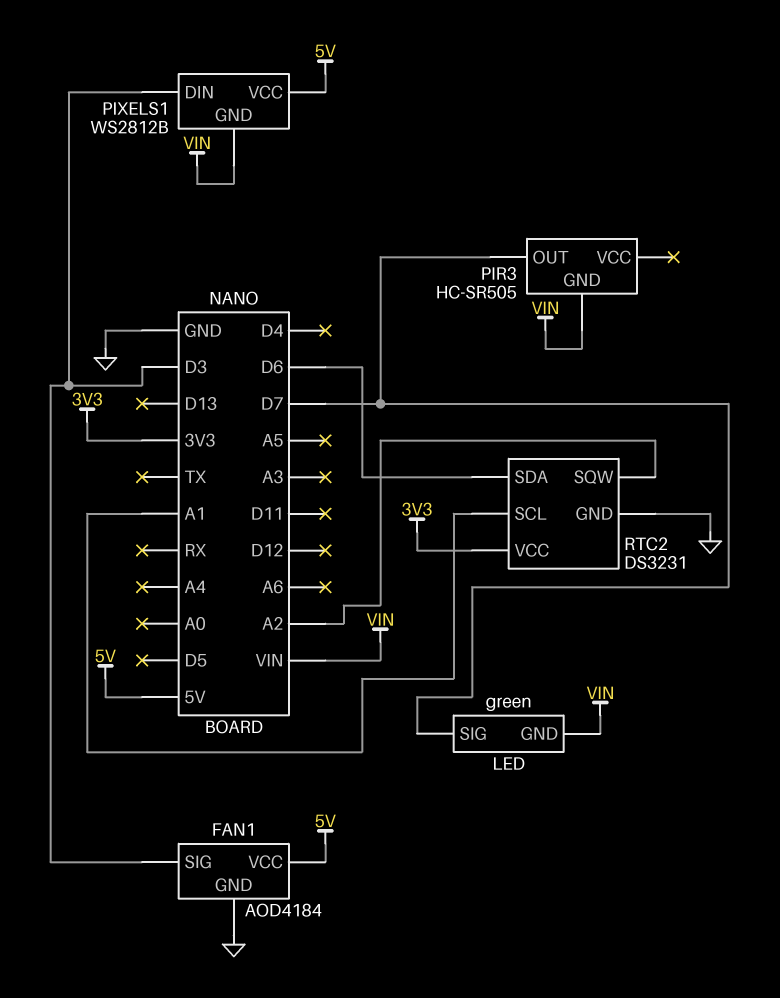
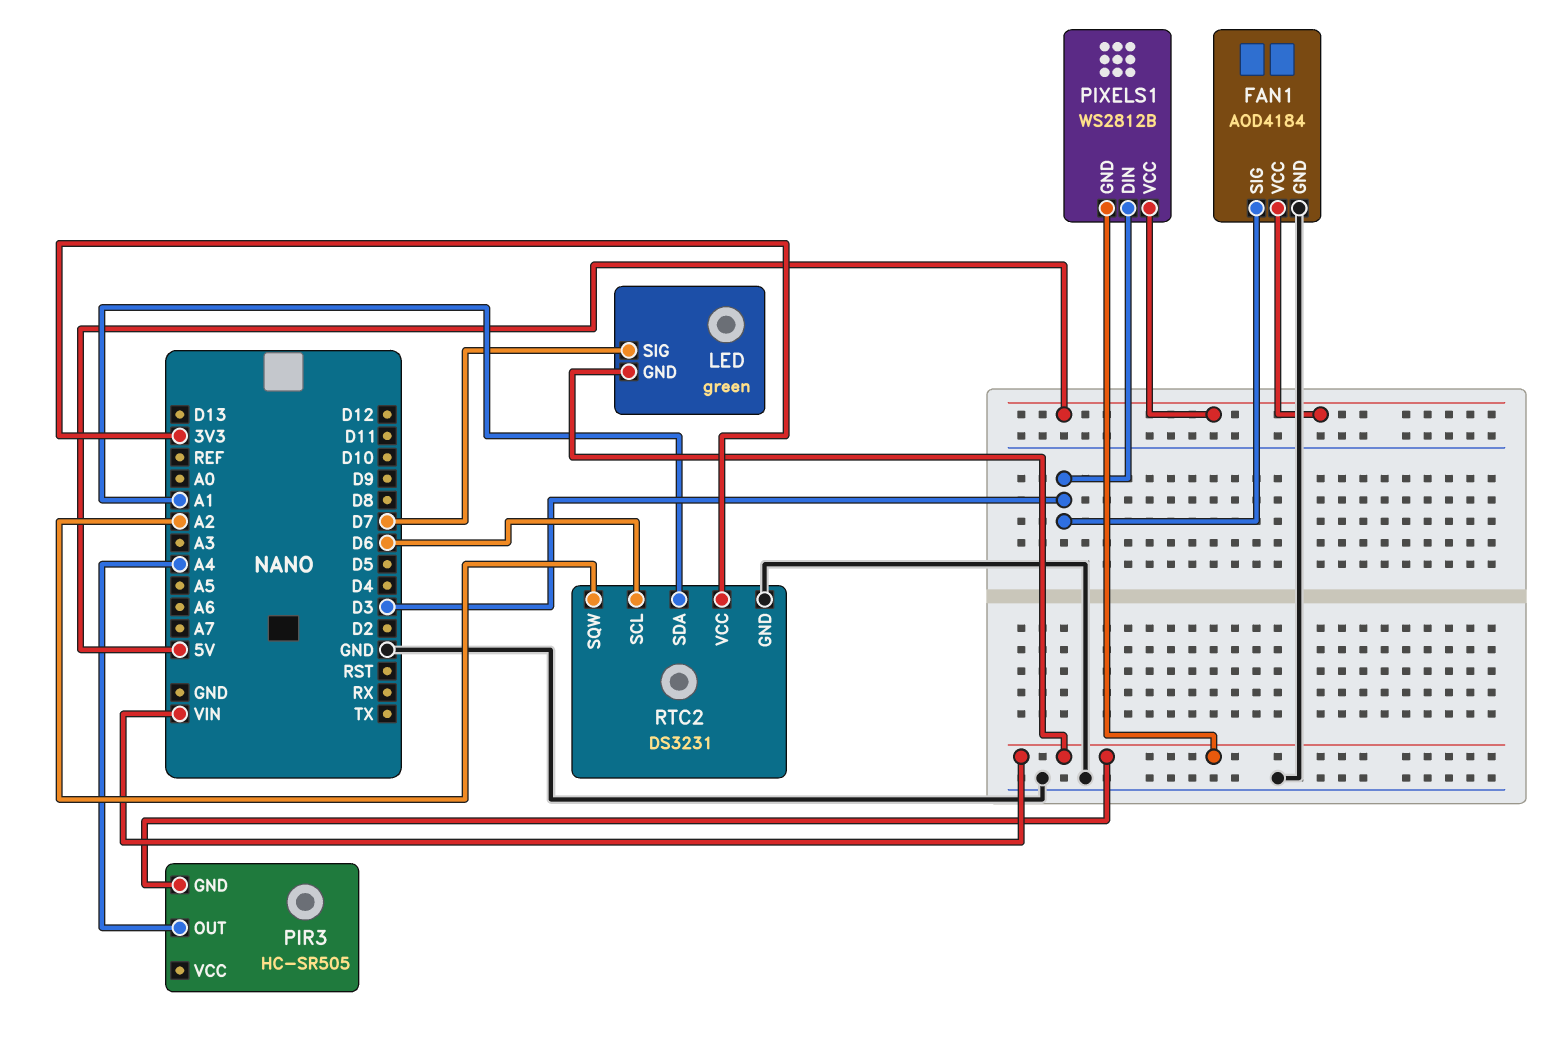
PIR3 pin OUT: D7 -> A4
RTC2 pin SCL: A1 -> D6
RTC2 pin SDA: D6 -> A1

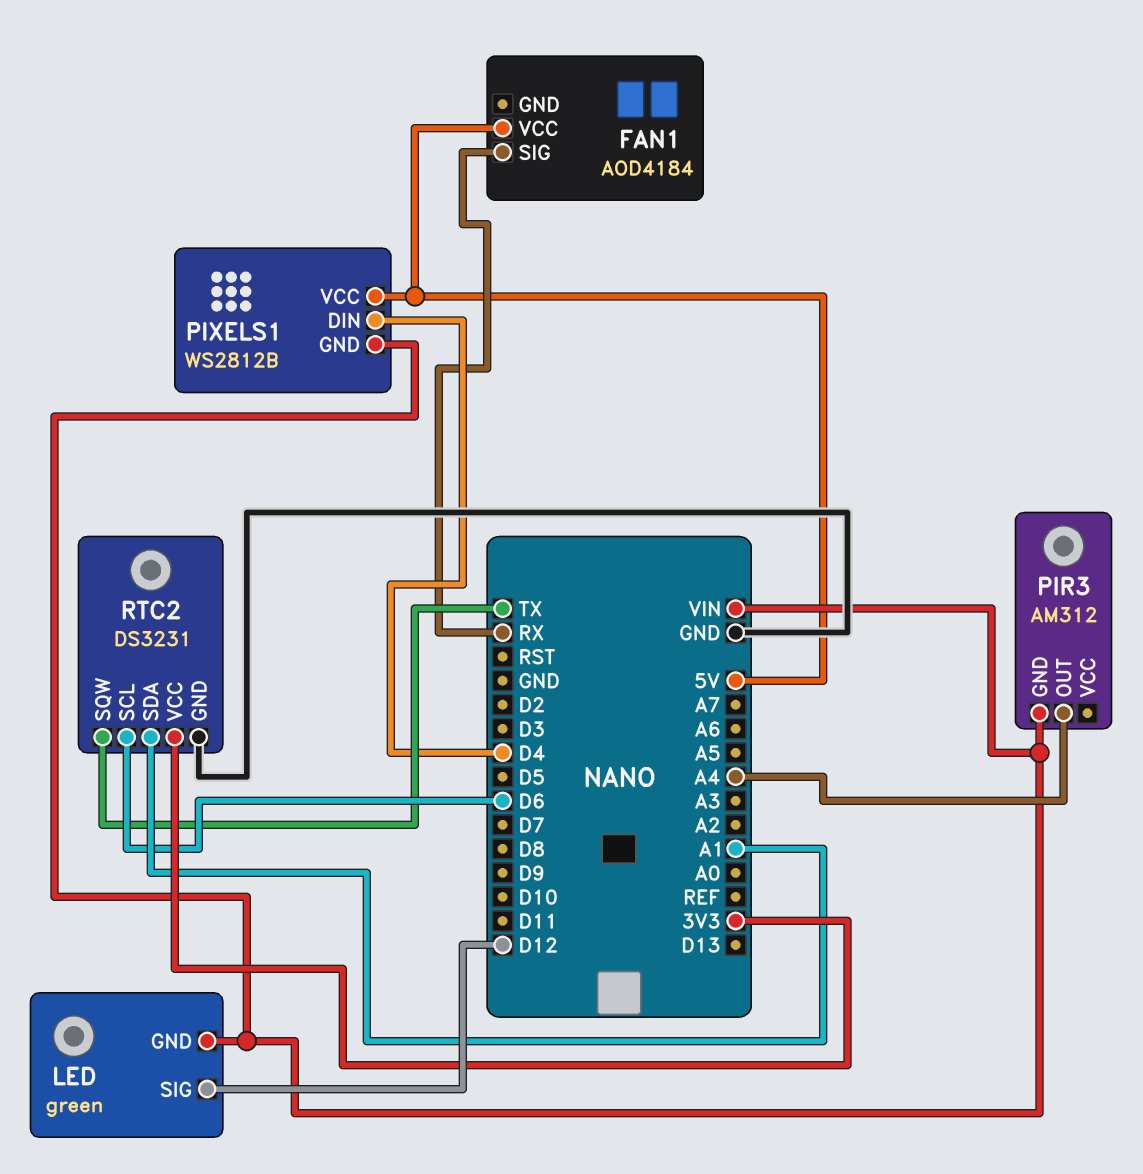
FAN1 pin GND: GND -> none
FAN1 pin SIG: D3 -> RX
LED pin SIG: D7 -> D12
PIR3: HC-SR505 -> AM312
PIXELS1 pin DIN: D3 -> D4
RTC2 pin SQW: A2 -> TX

